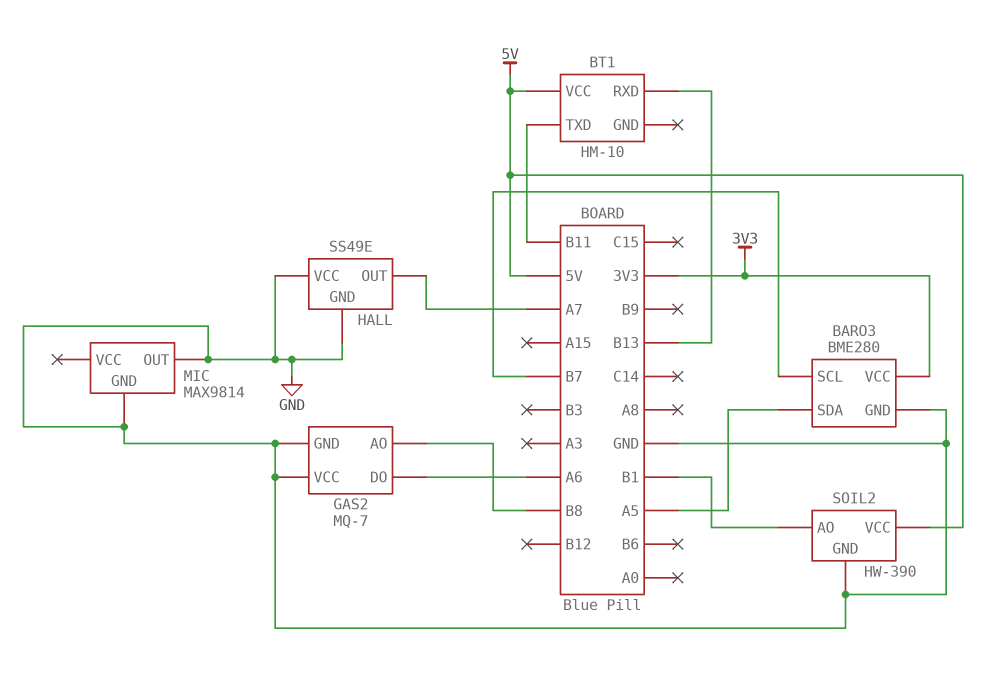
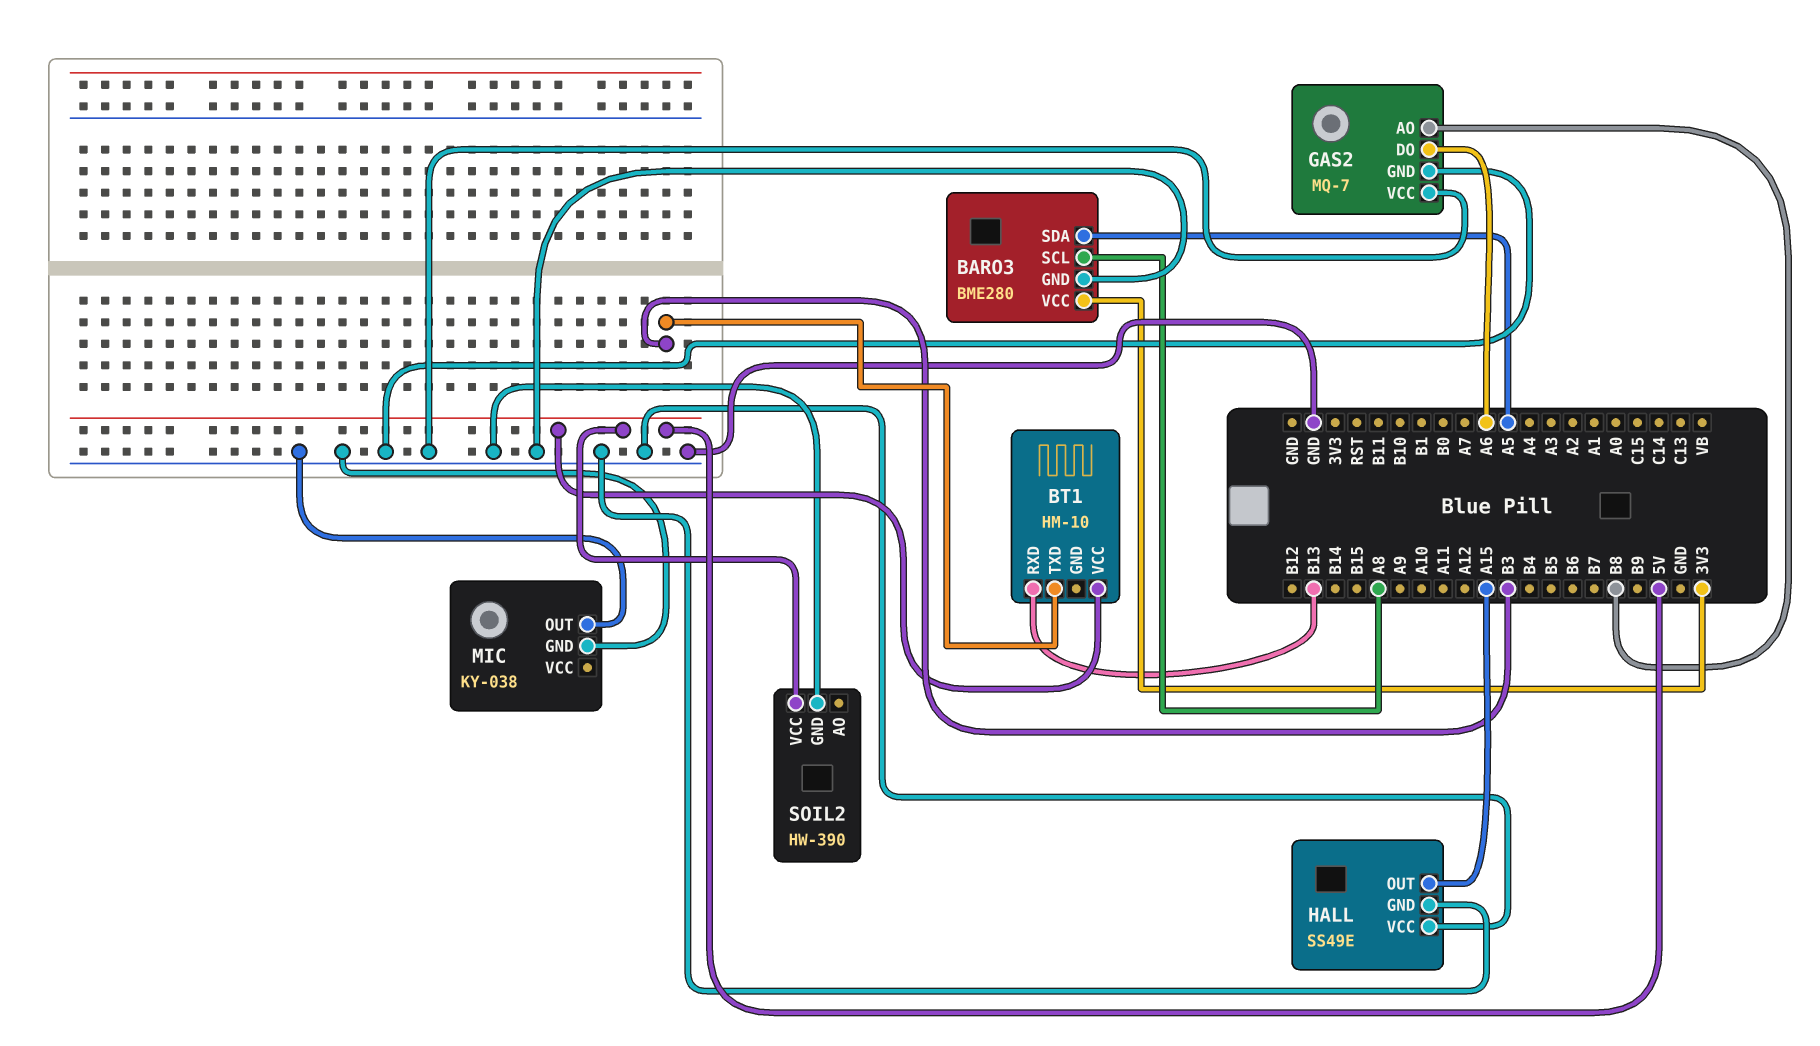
BARO3 pin SCL: B7 -> A8
BT1 pin TXD: B11 -> B3
HALL pin OUT: A7 -> A15
MIC: MAX9814 -> KY-038
SOIL2 pin AO: B1 -> none

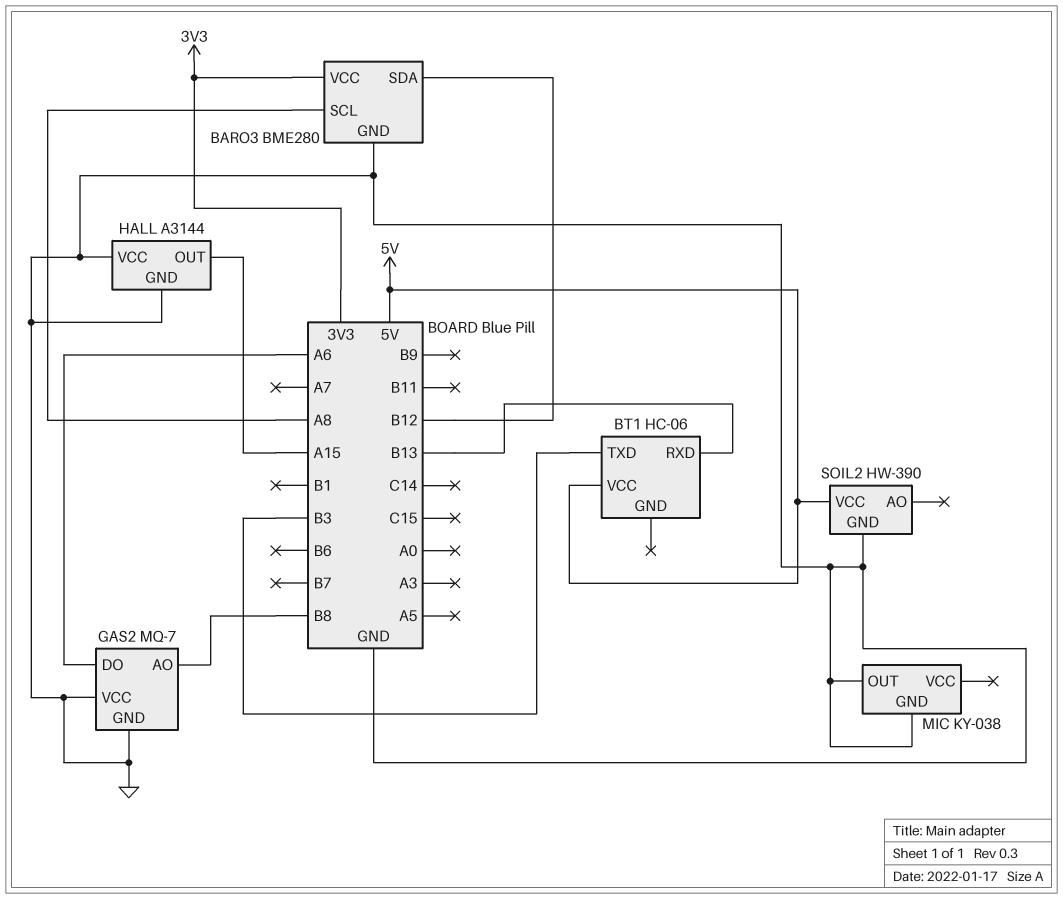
BARO3 pin SDA: A5 -> B12
BT1: HM-10 -> HC-06
HALL: SS49E -> A3144

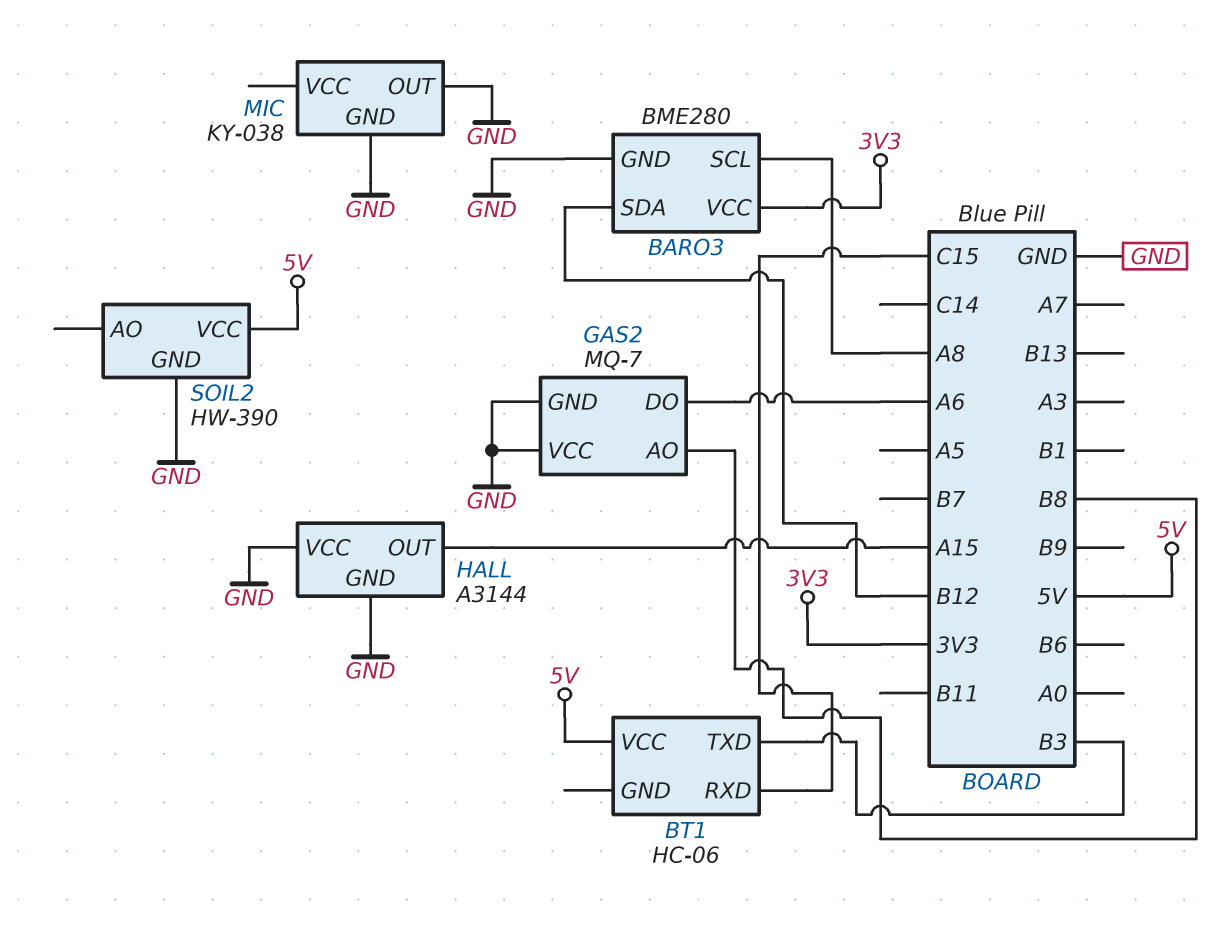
BT1 pin RXD: B13 -> C15

